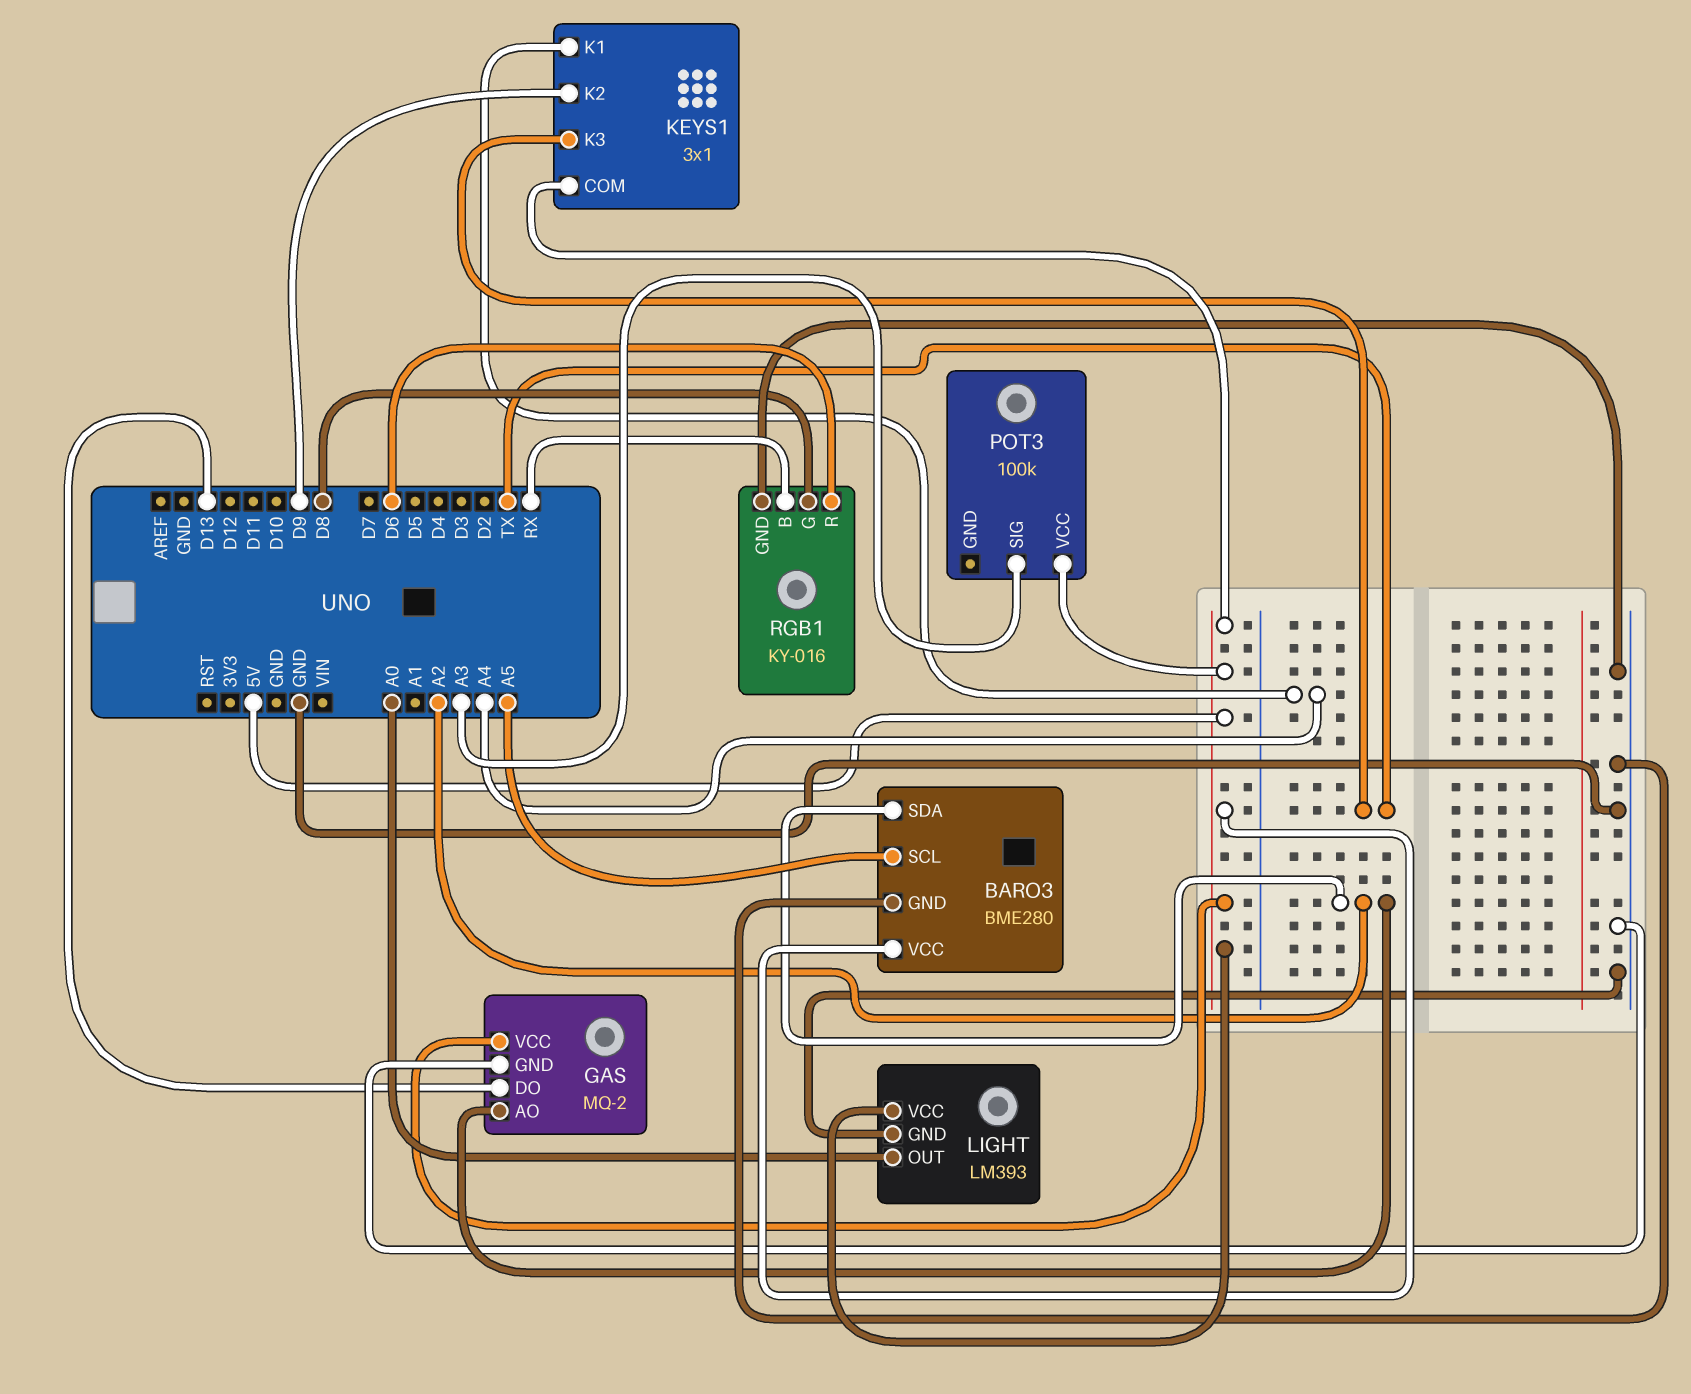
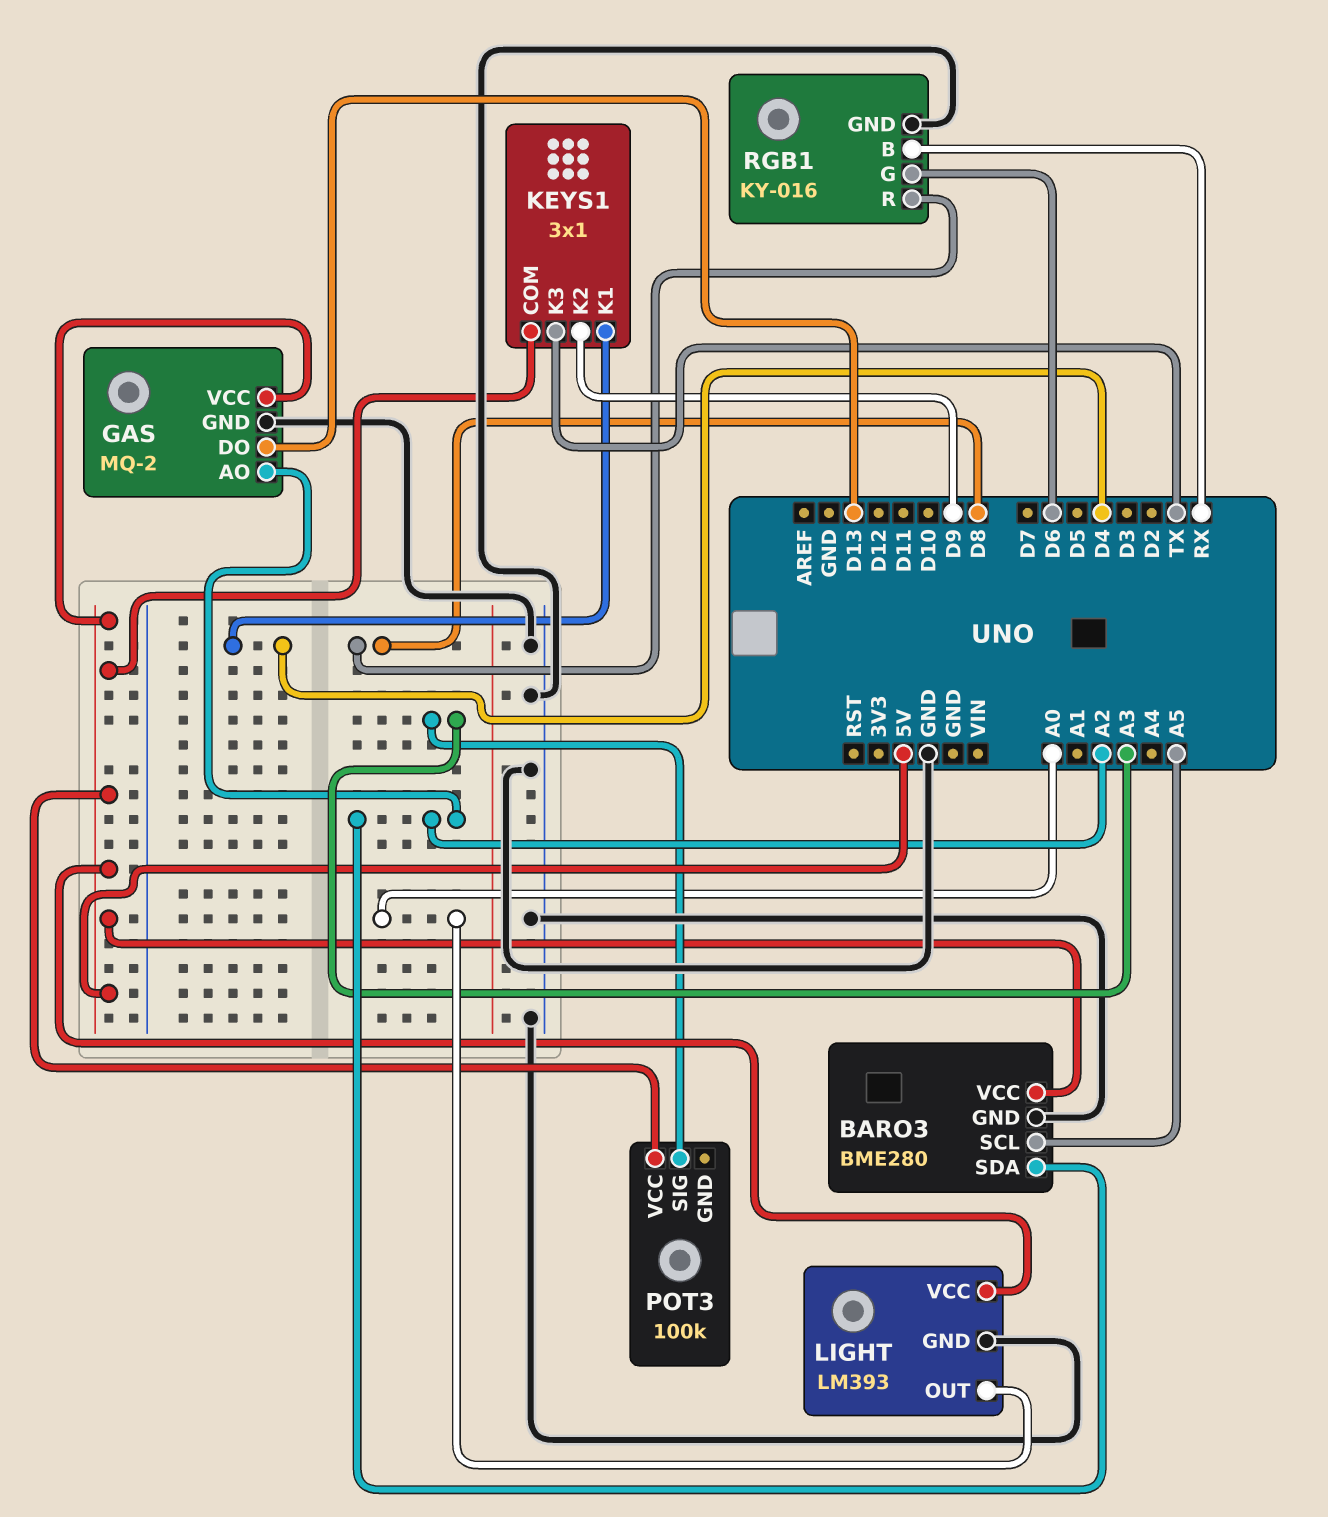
KEYS1 pin K1: A4 -> D4
RGB1 pin G: D8 -> D6
RGB1 pin R: D6 -> D8

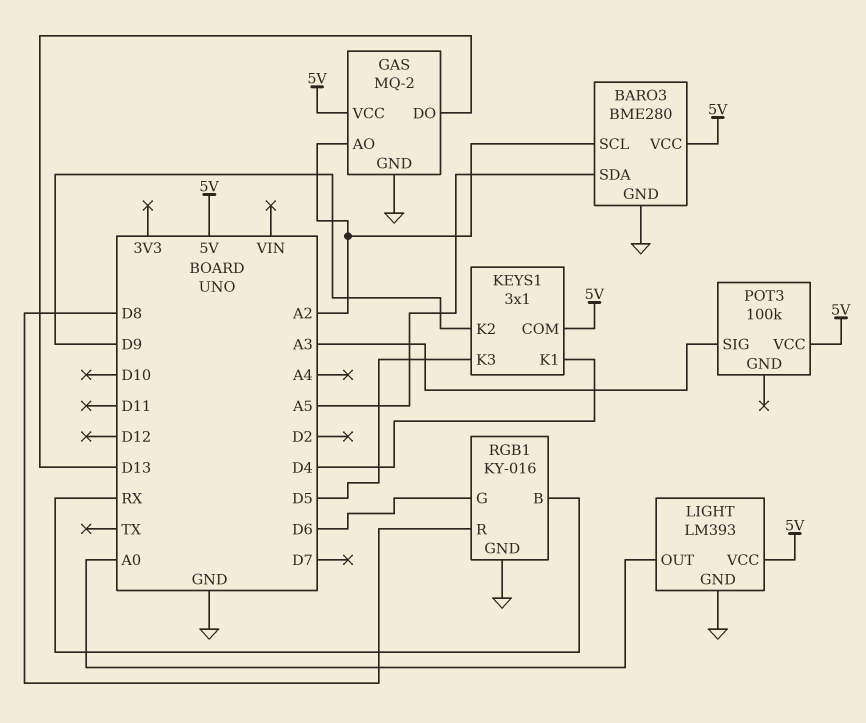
BARO3 pin SCL: A5 -> A2
BARO3 pin SDA: A2 -> A5
KEYS1 pin K3: TX -> D5

